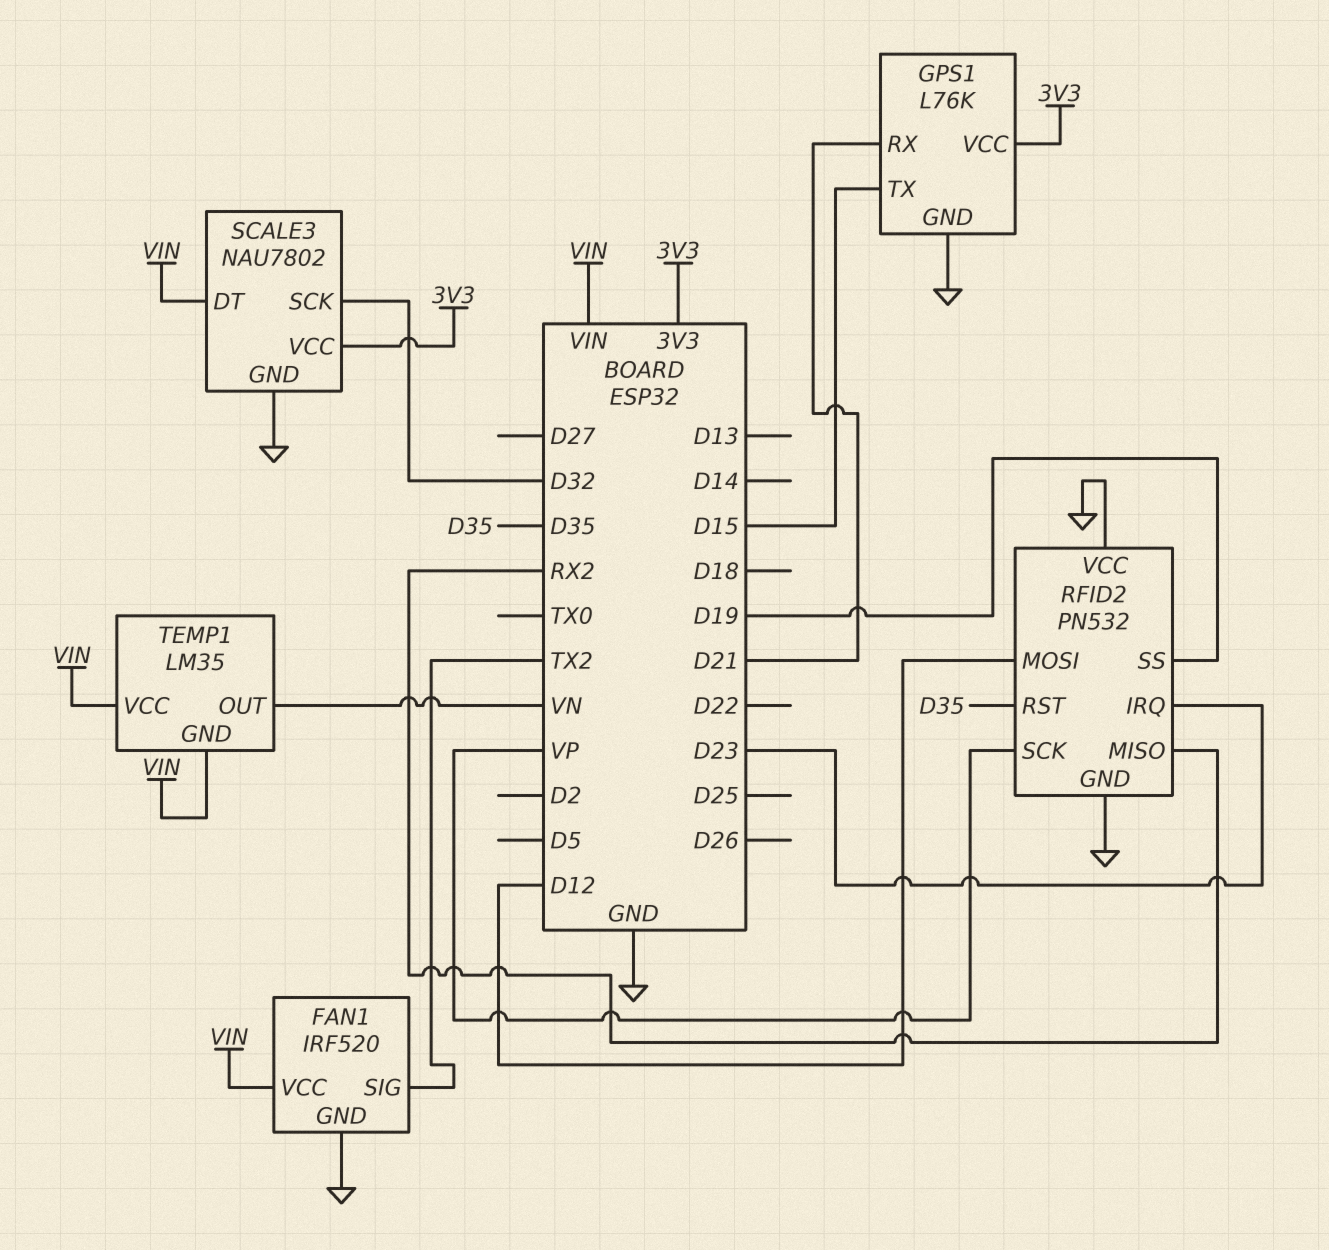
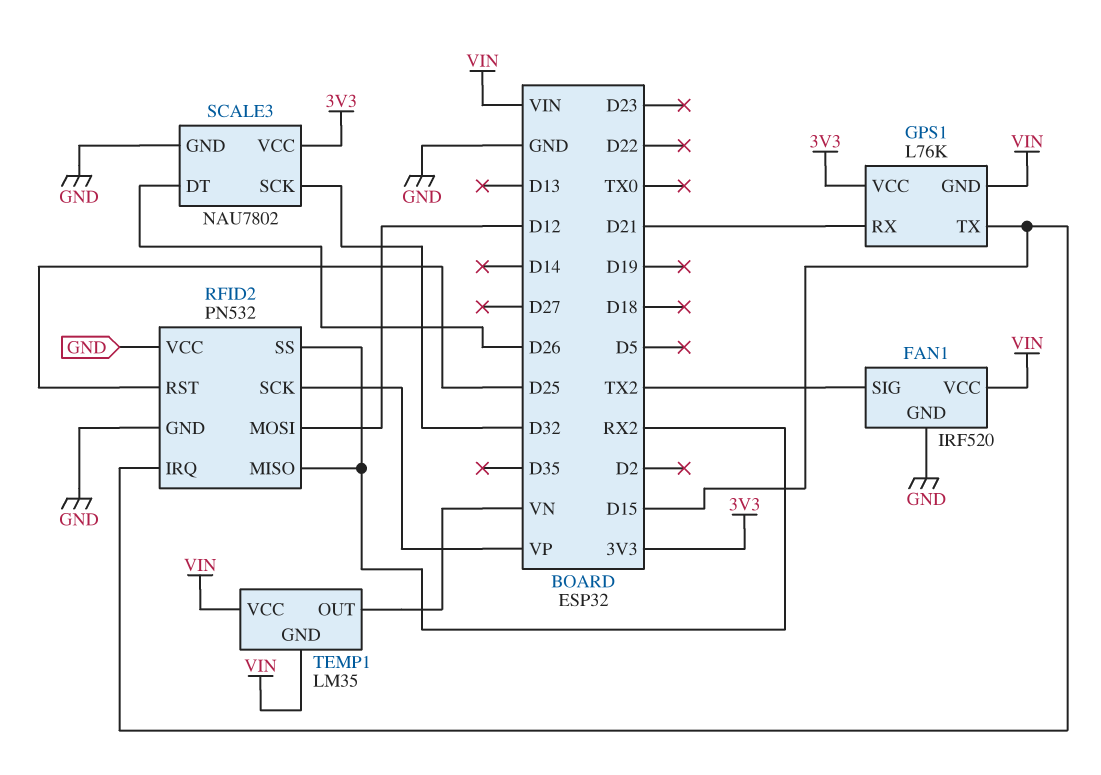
GPS1 pin GND: GND -> VIN
RFID2 pin IRQ: D23 -> D15
RFID2 pin RST: D35 -> D25
RFID2 pin SS: D19 -> RX2
SCALE3 pin DT: VIN -> D26

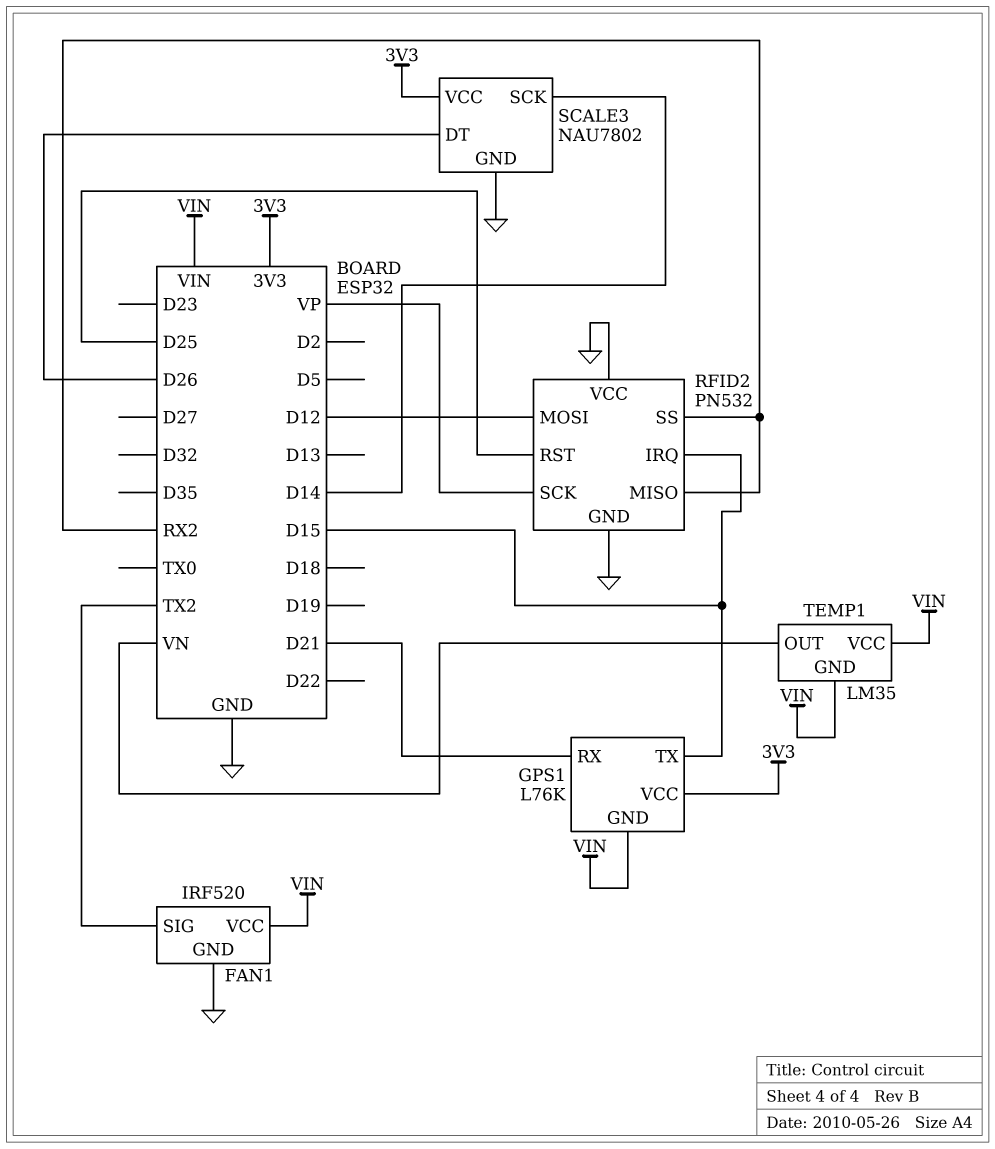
SCALE3 pin SCK: D32 -> D14

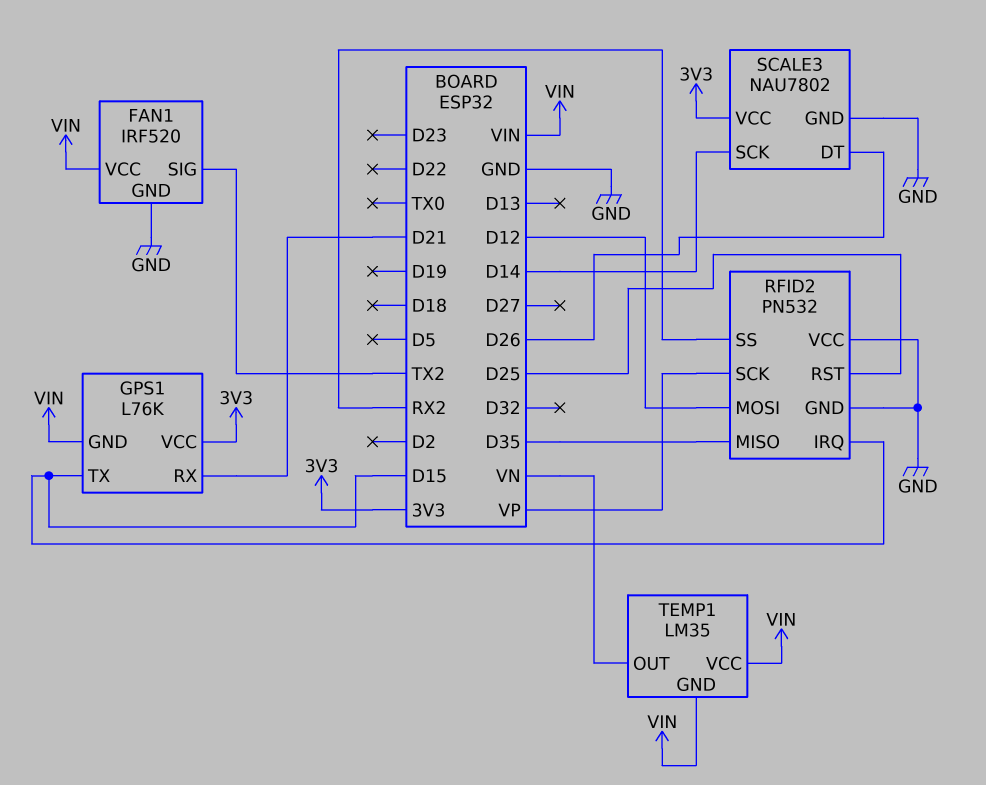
RFID2 pin MISO: RX2 -> D35

